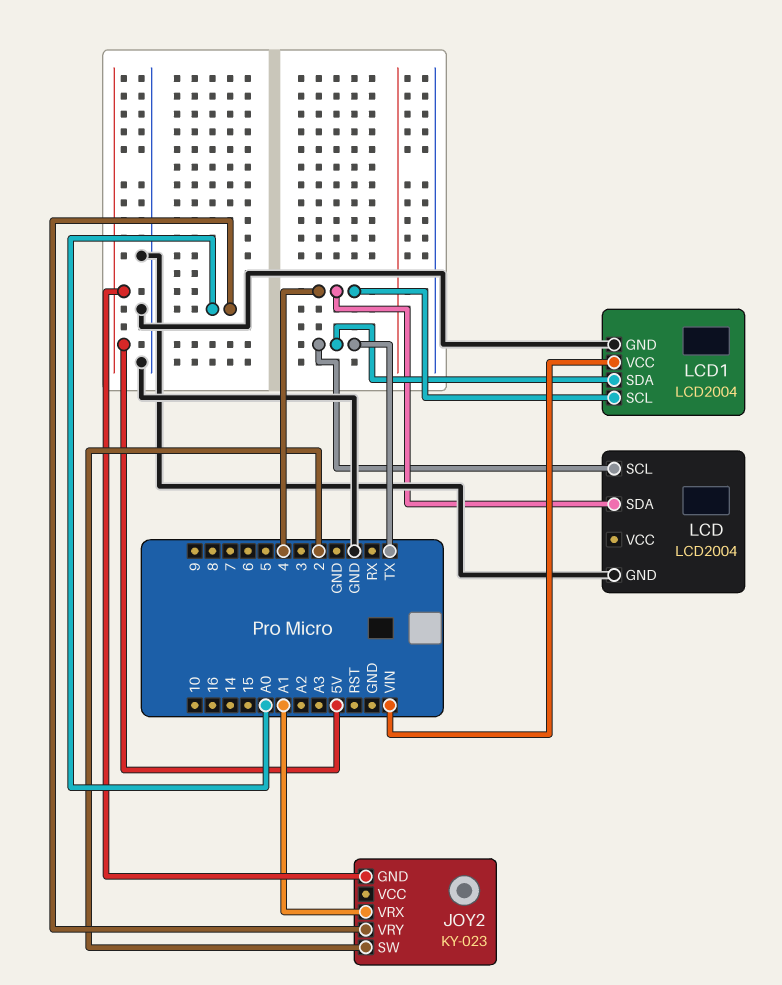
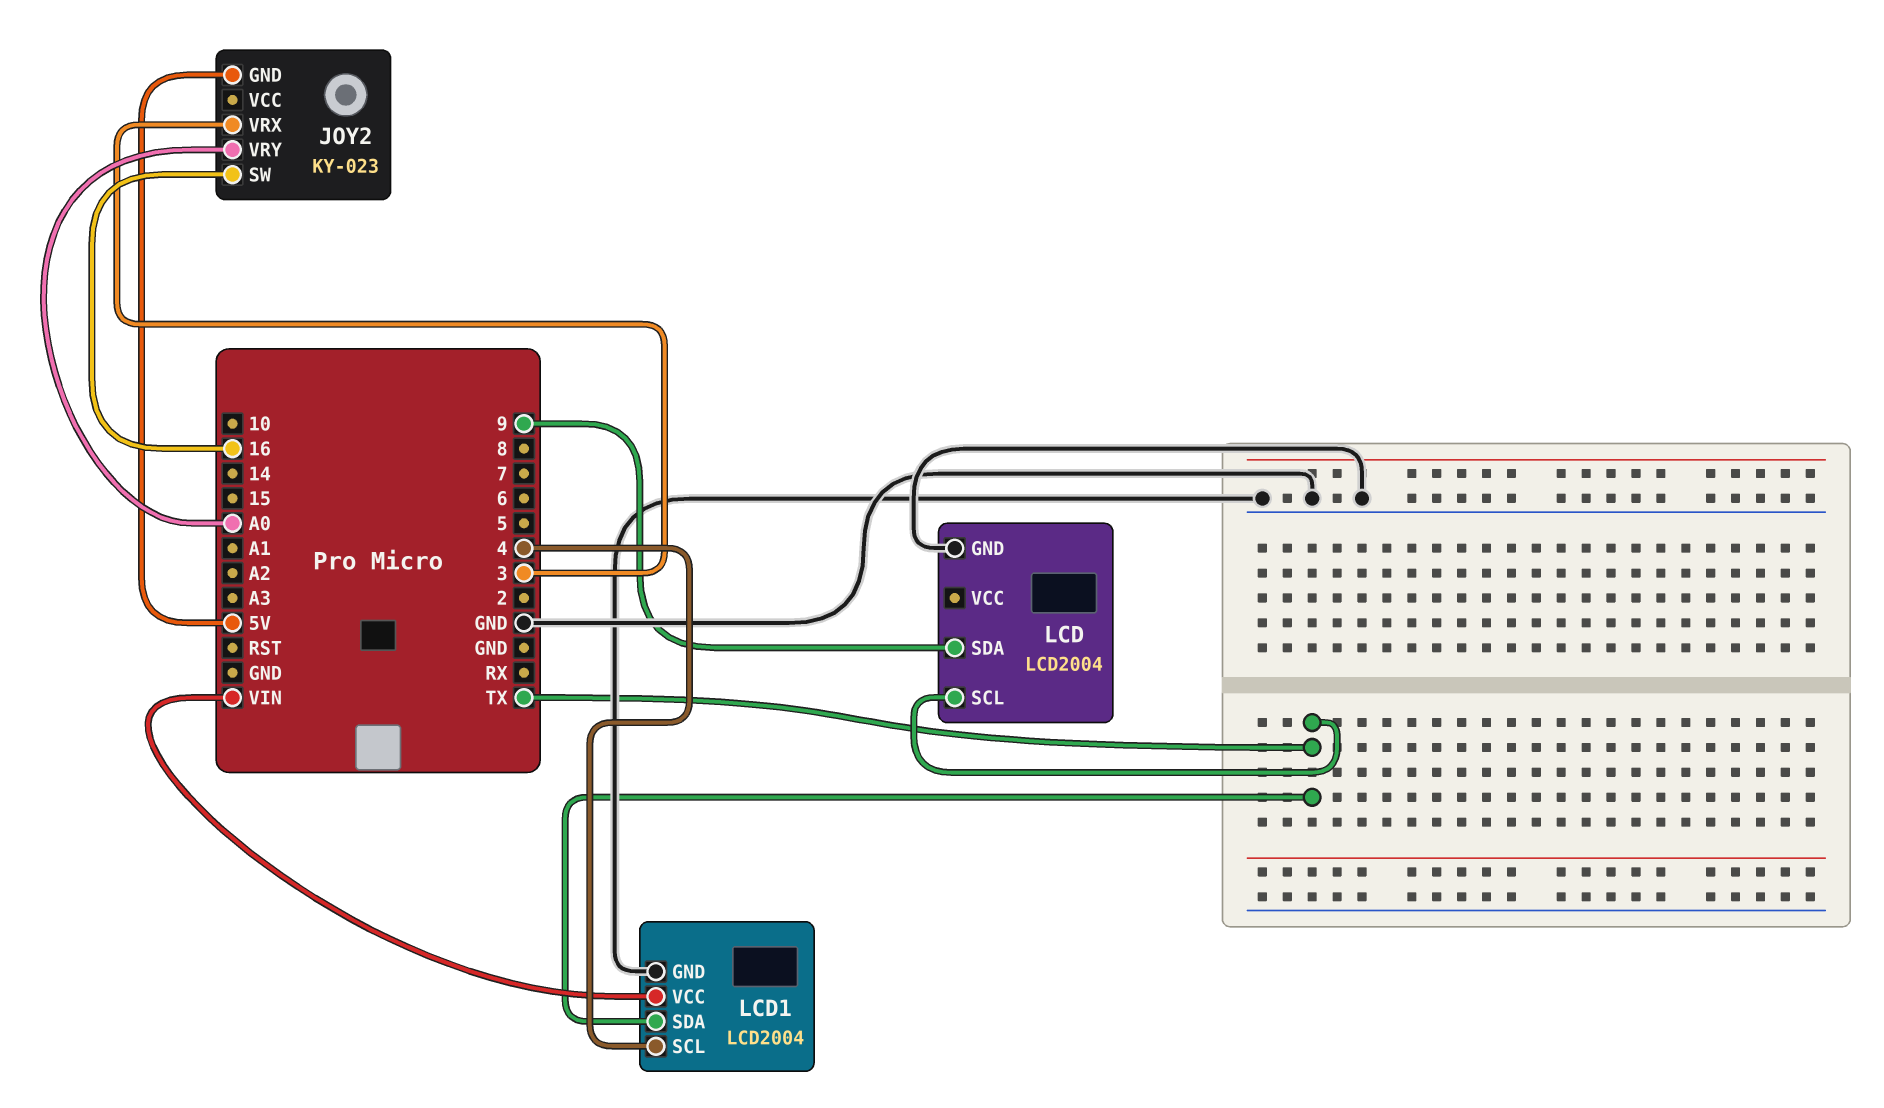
JOY2 pin SW: 2 -> 16
JOY2 pin VRX: A1 -> 3
LCD pin SDA: 4 -> 9

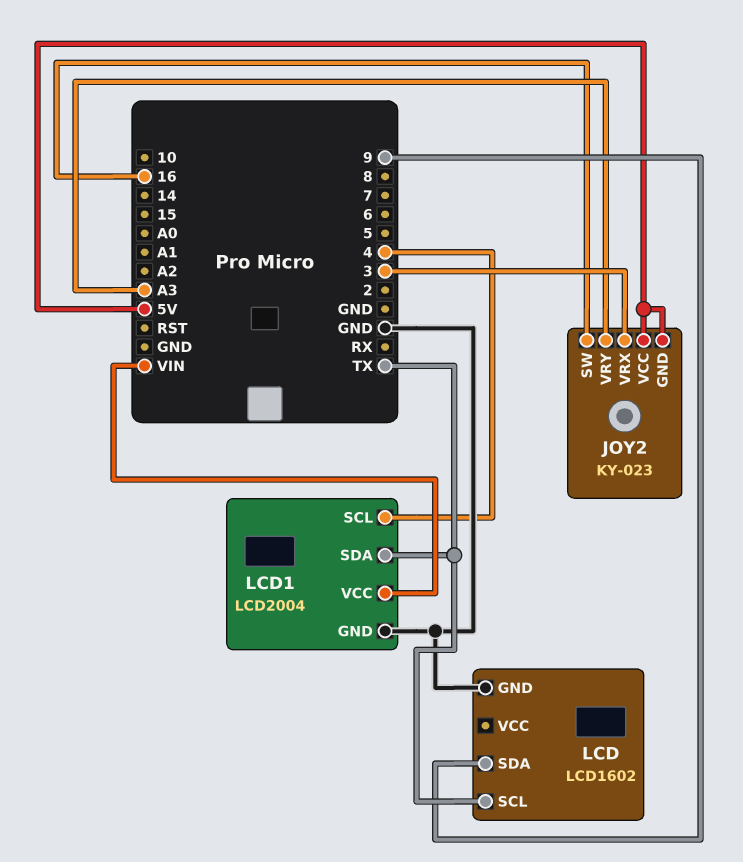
JOY2 pin VCC: none -> 5V
JOY2 pin VRY: A0 -> A3
LCD: LCD2004 -> LCD1602

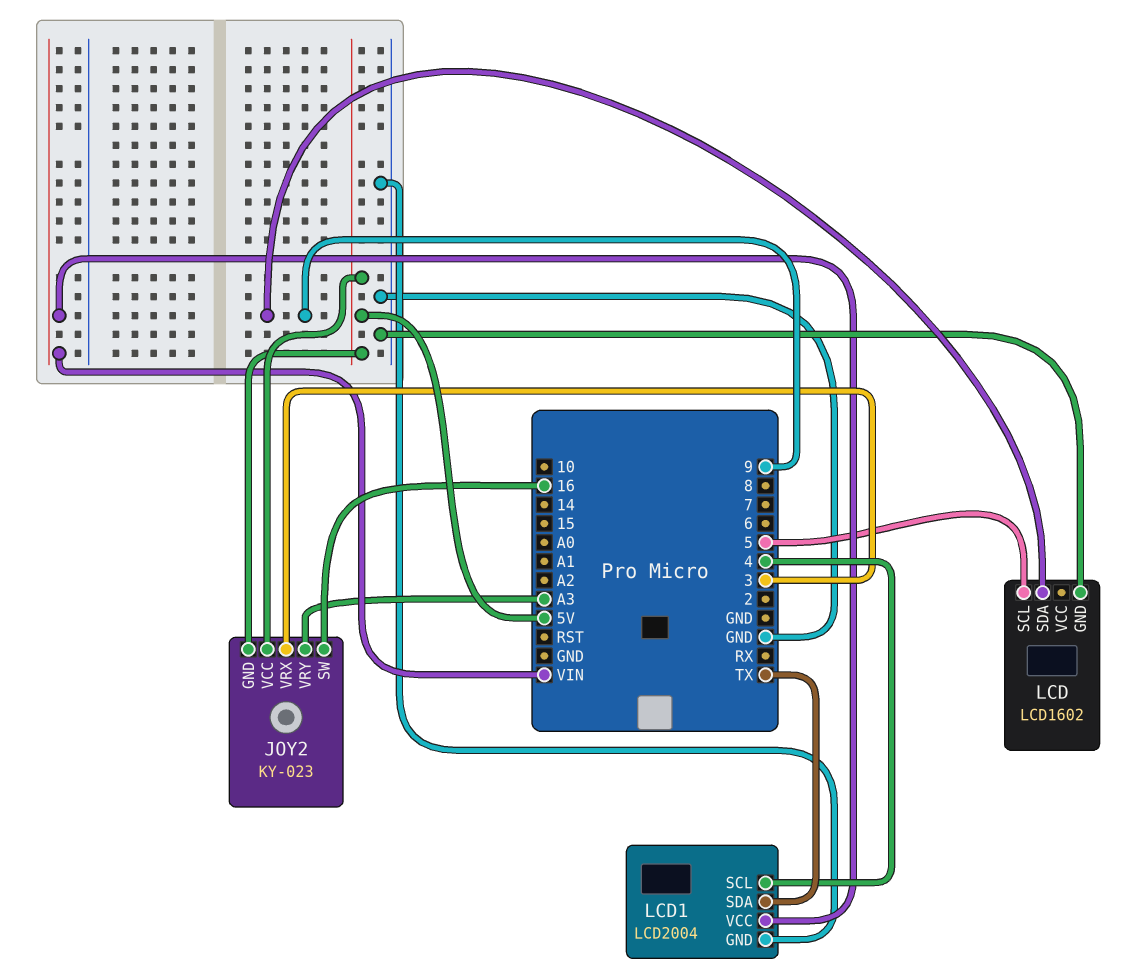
LCD pin SCL: TX -> 5

